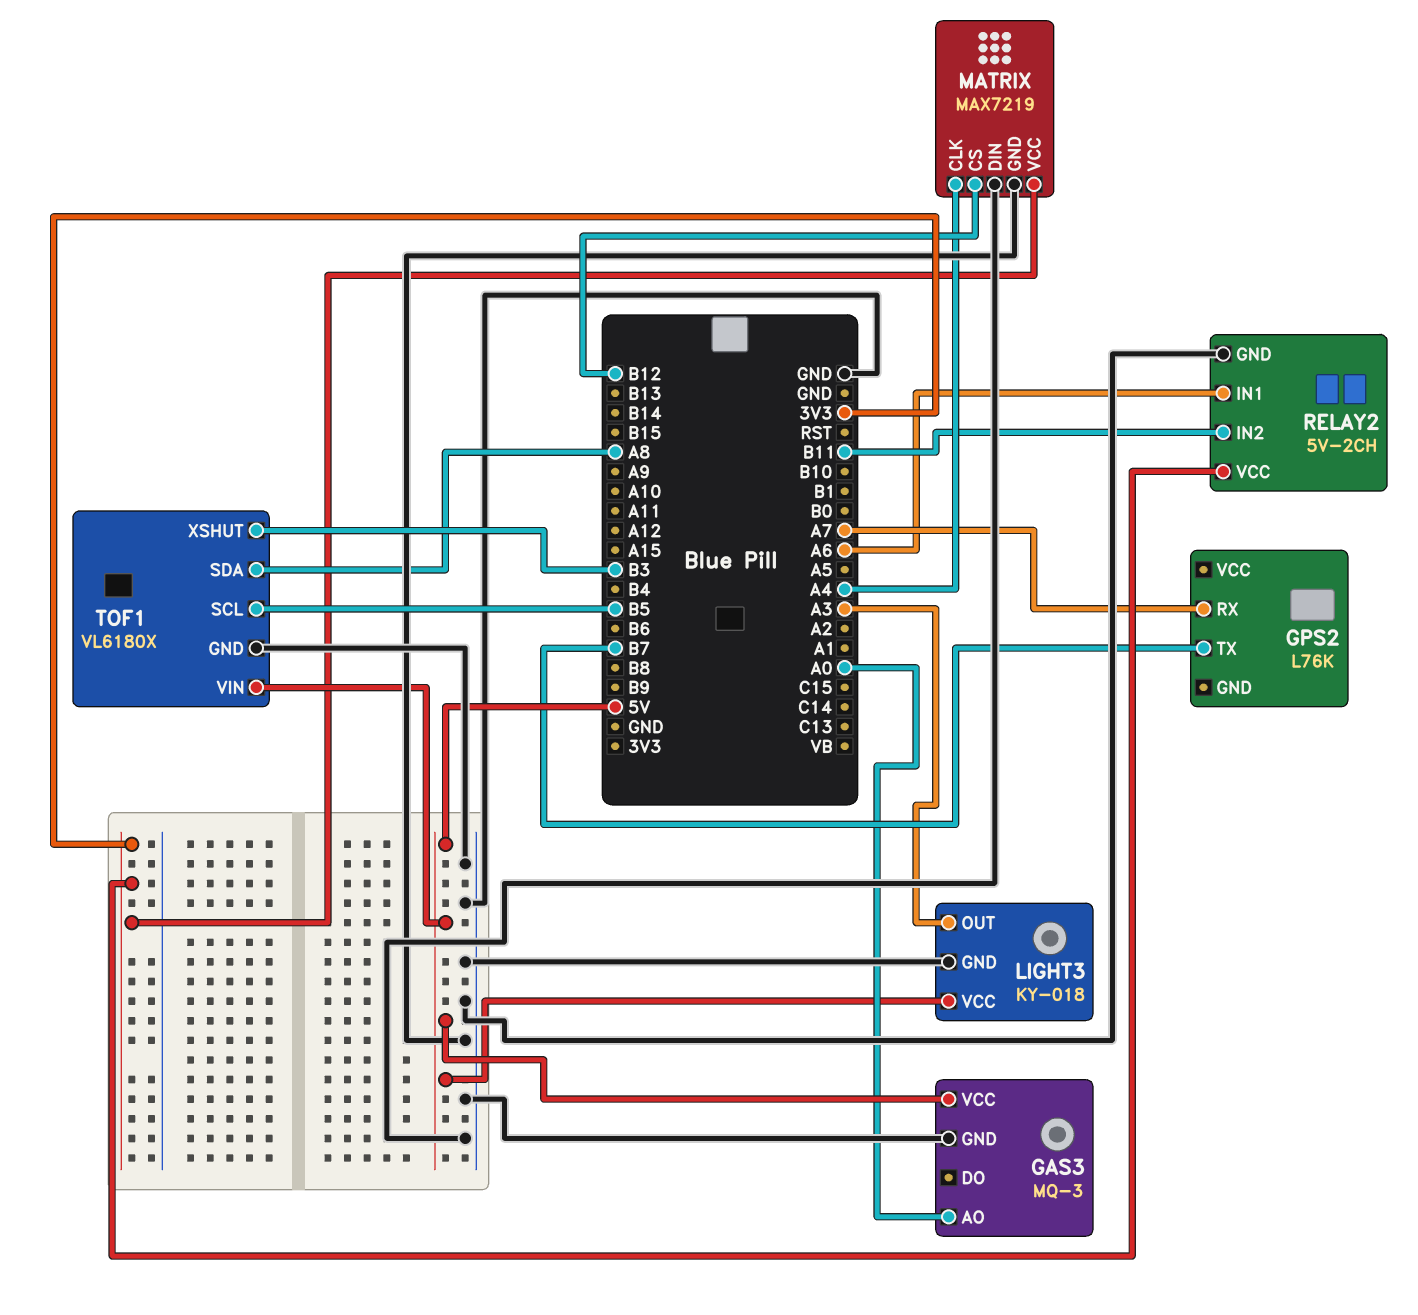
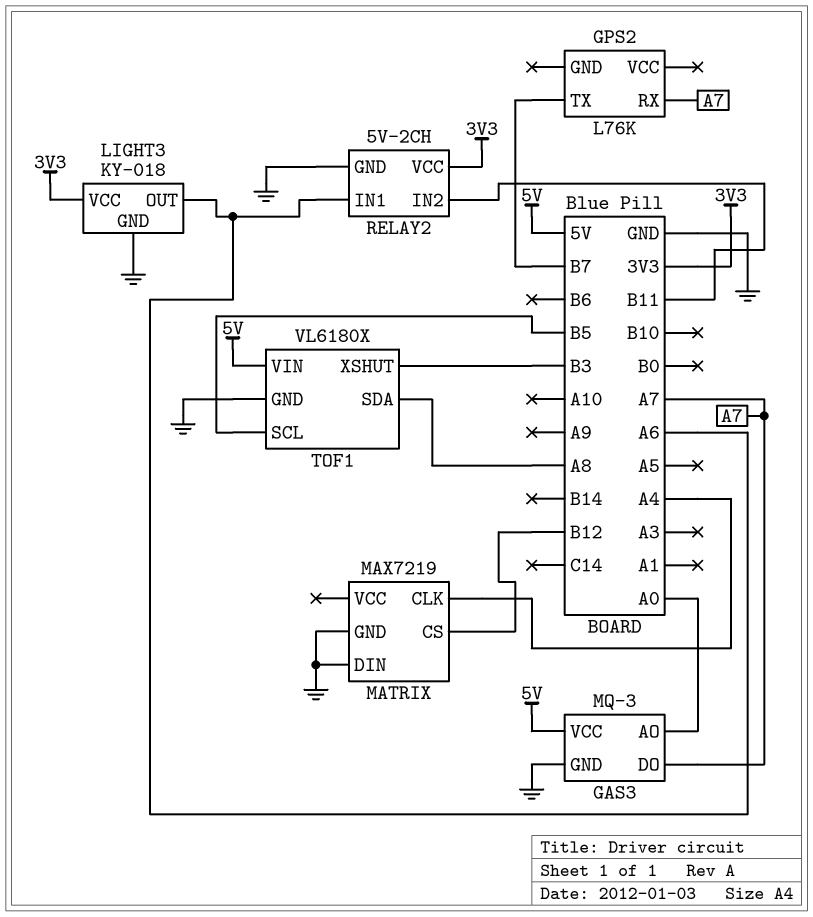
GAS3 pin DO: none -> A7
LIGHT3 pin OUT: A3 -> A6
LIGHT3 pin VCC: 5V -> 3V3
MATRIX pin VCC: 3V3 -> none

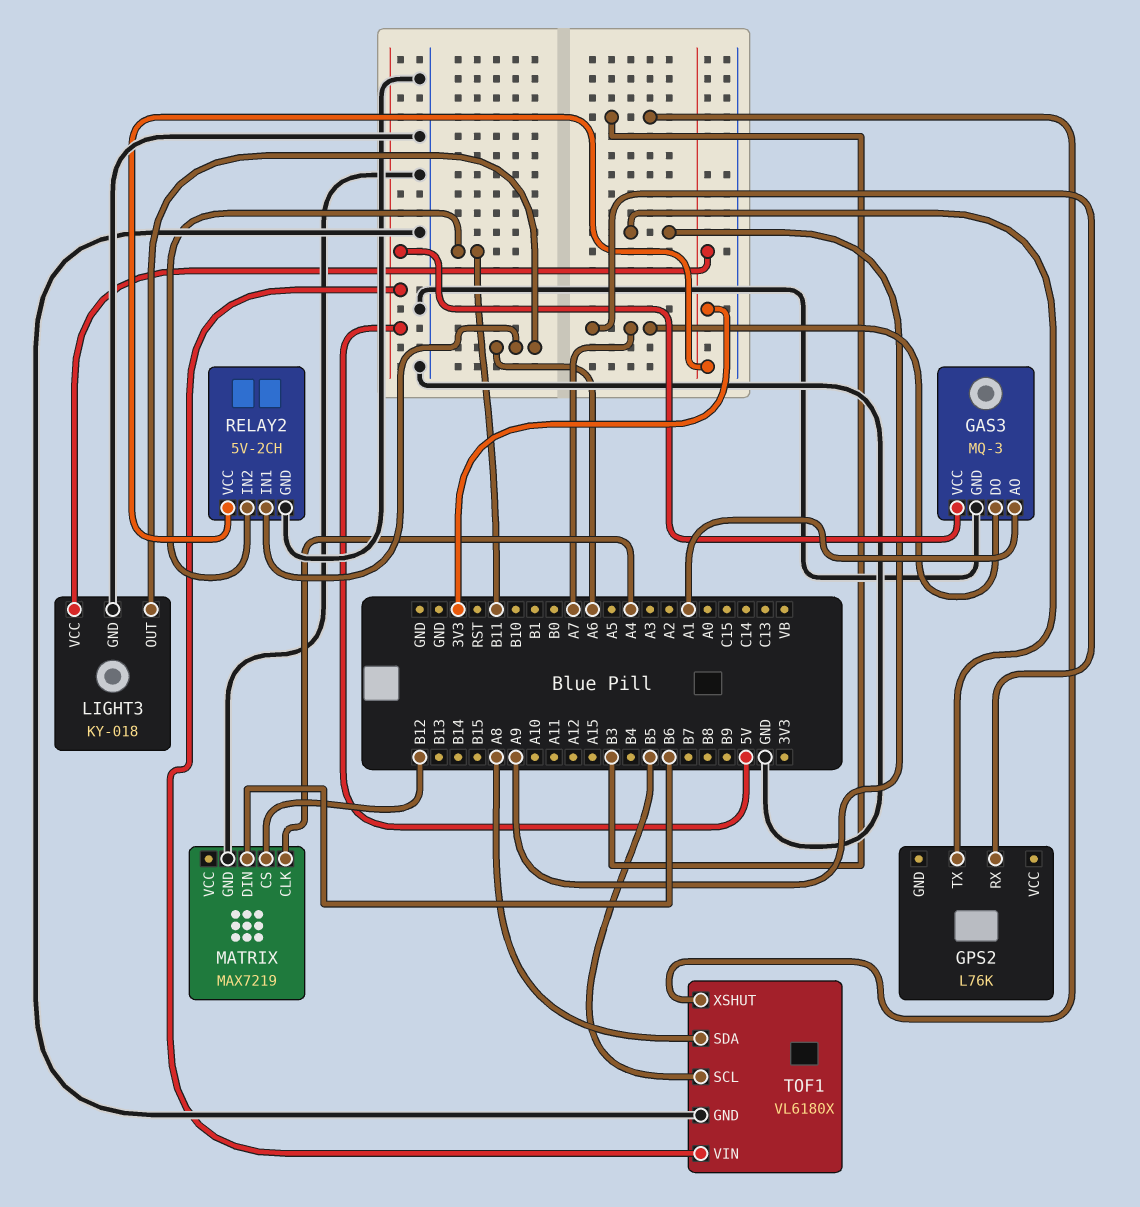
GAS3 pin AO: A0 -> A1
GPS2 pin TX: B7 -> A9
MATRIX pin DIN: GND -> B6

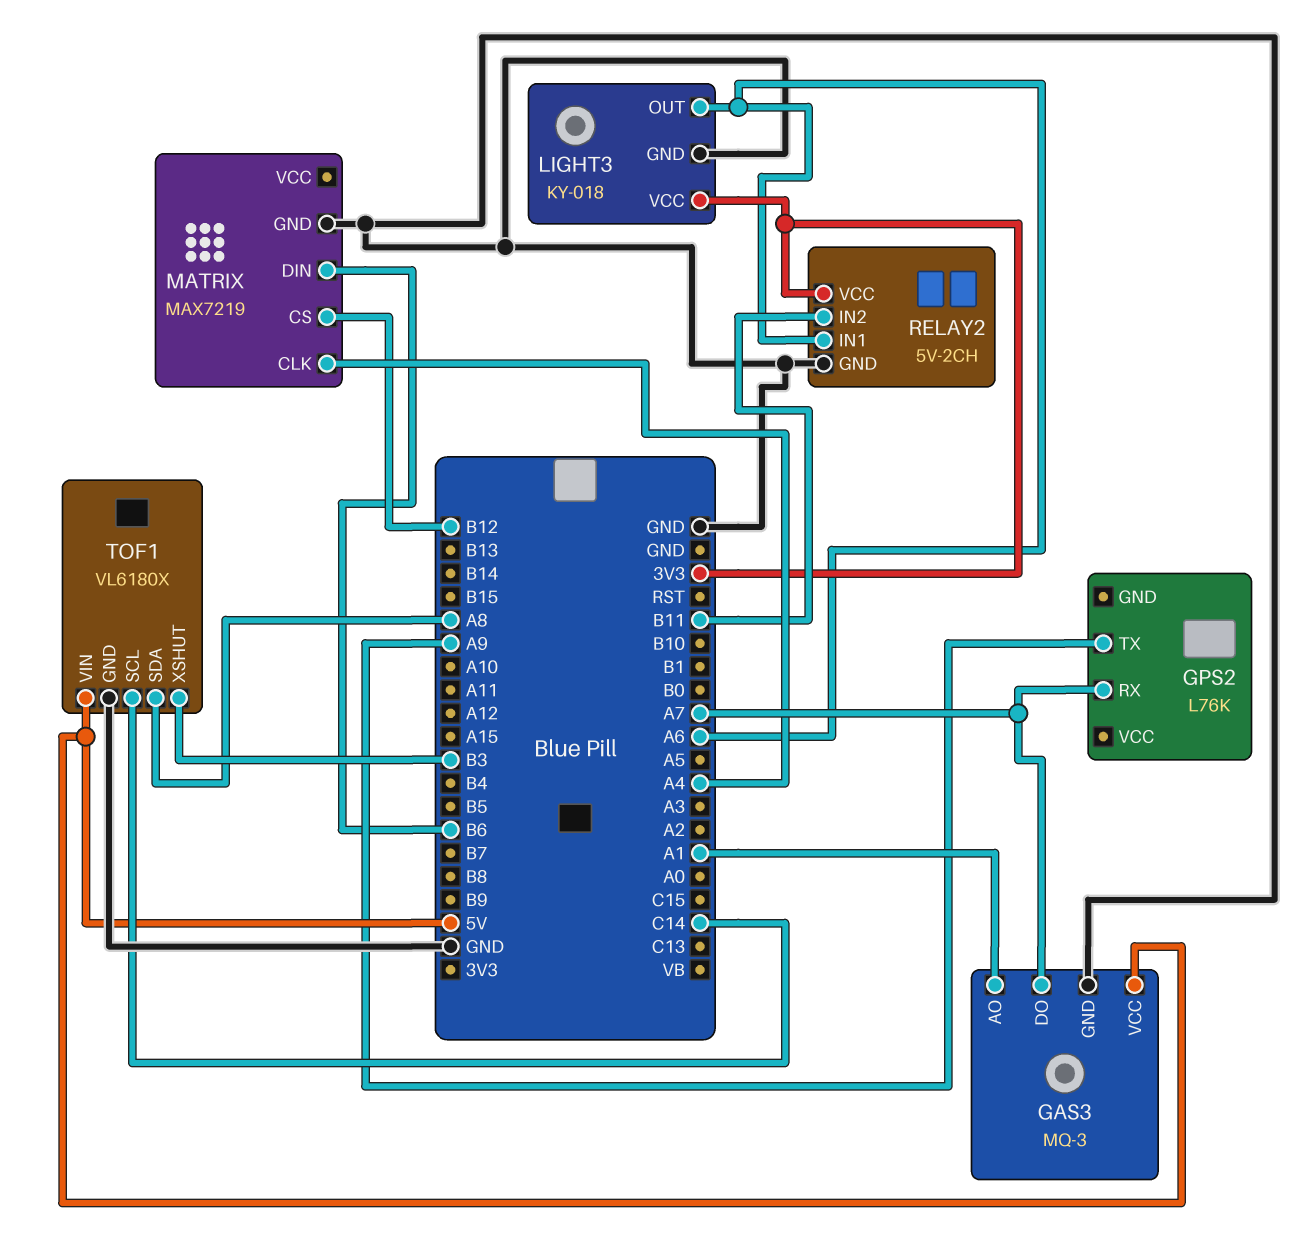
TOF1 pin SCL: B5 -> C14

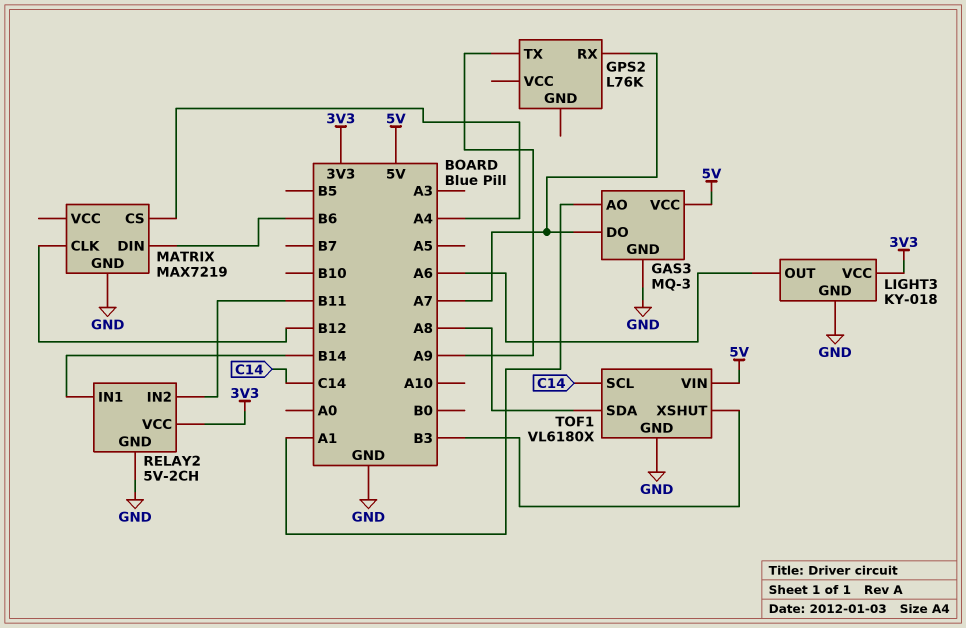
MATRIX pin CLK: A4 -> B12
MATRIX pin CS: B12 -> A4
RELAY2 pin IN1: A6 -> B14

